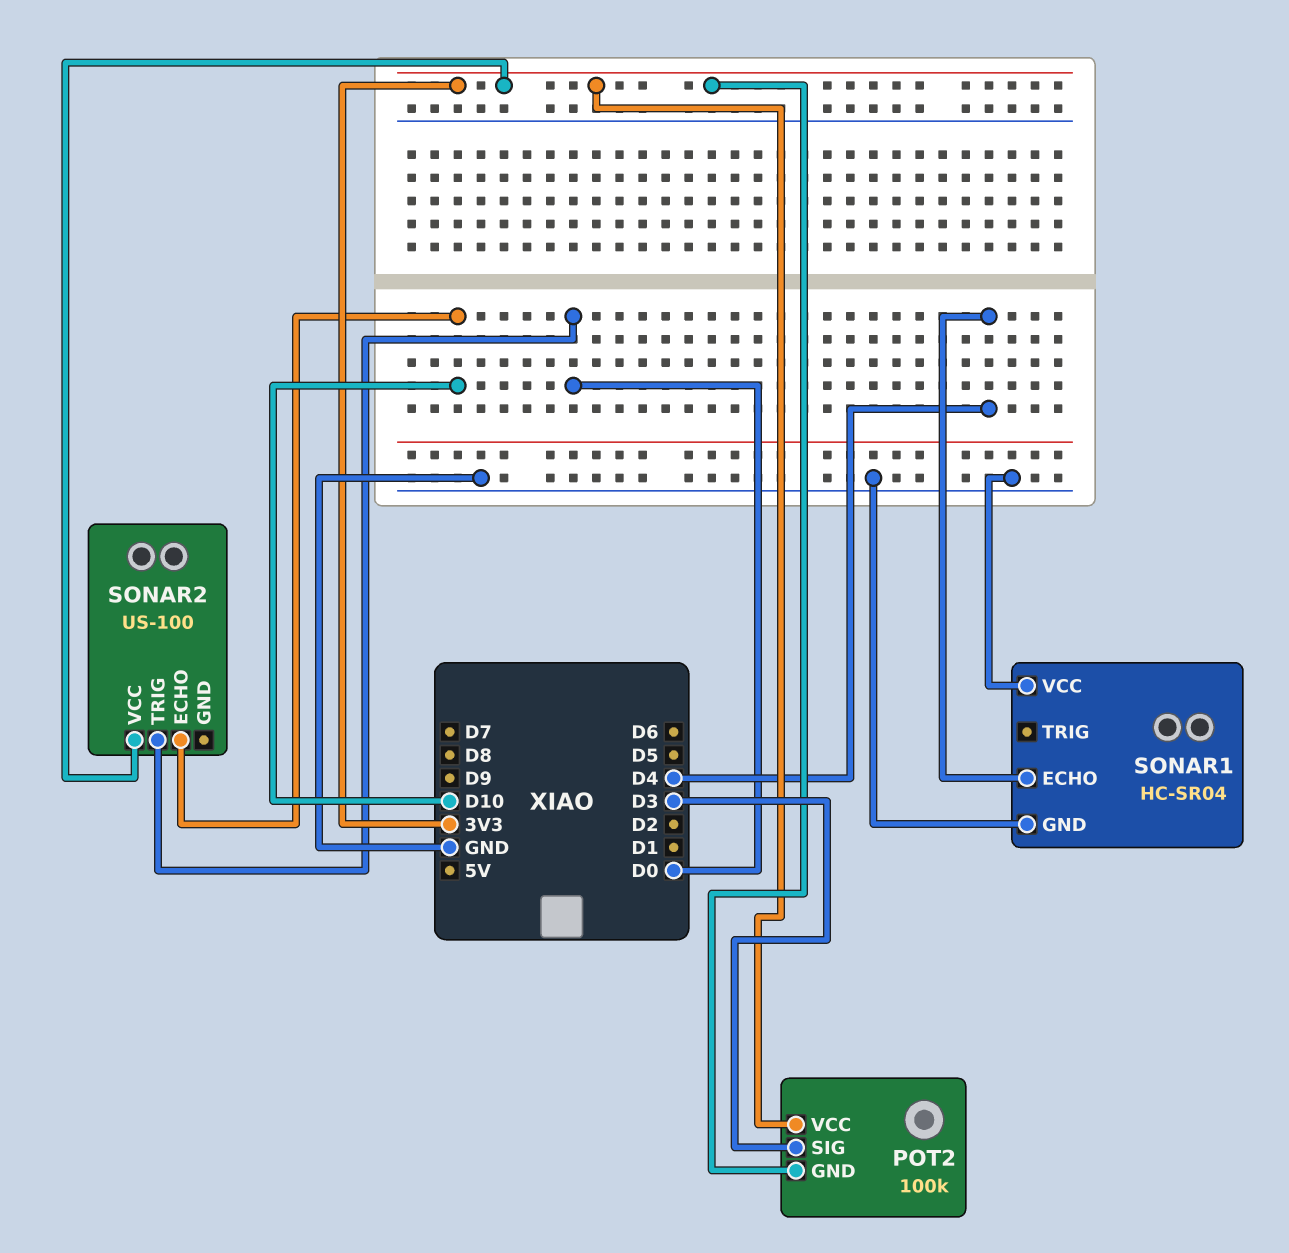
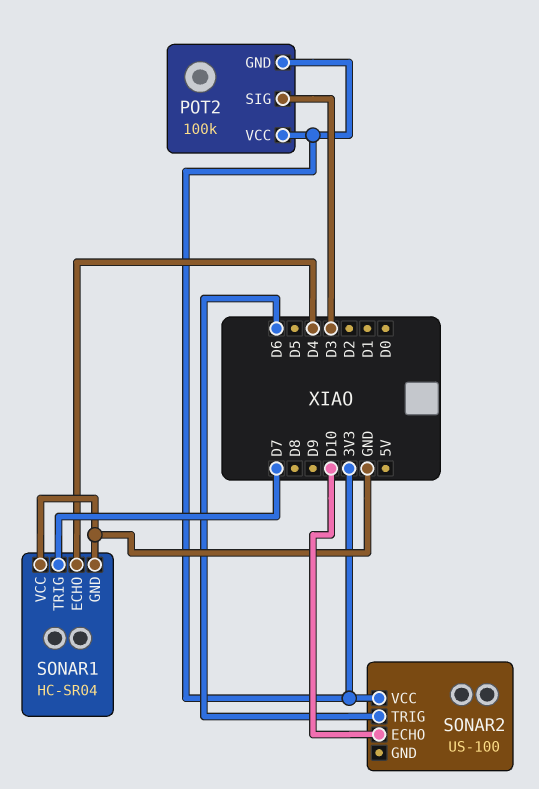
SONAR1 pin TRIG: none -> D7
SONAR2 pin TRIG: D0 -> D6

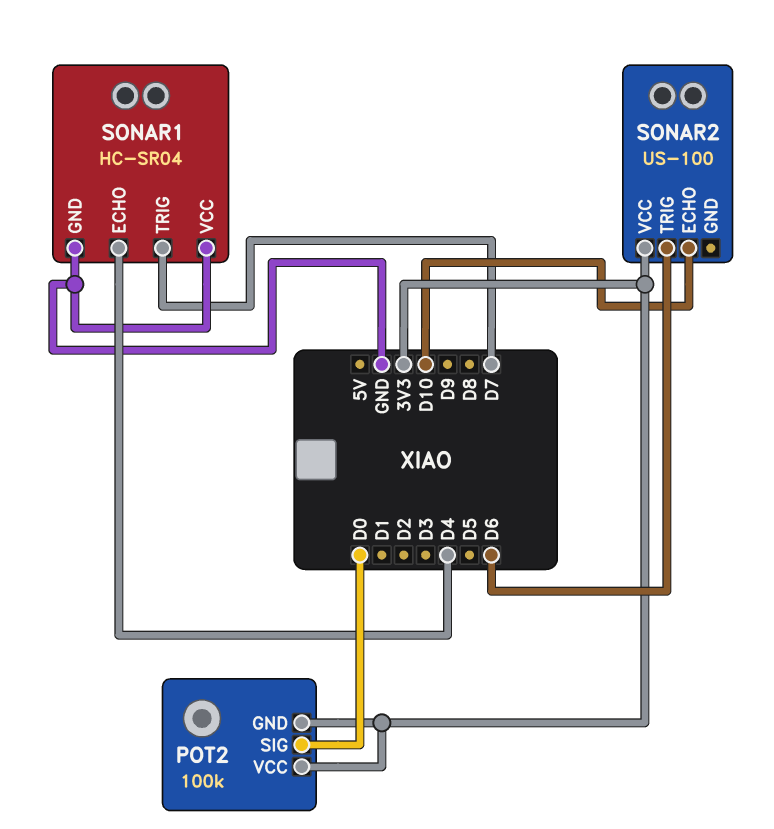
POT2 pin SIG: D3 -> D0

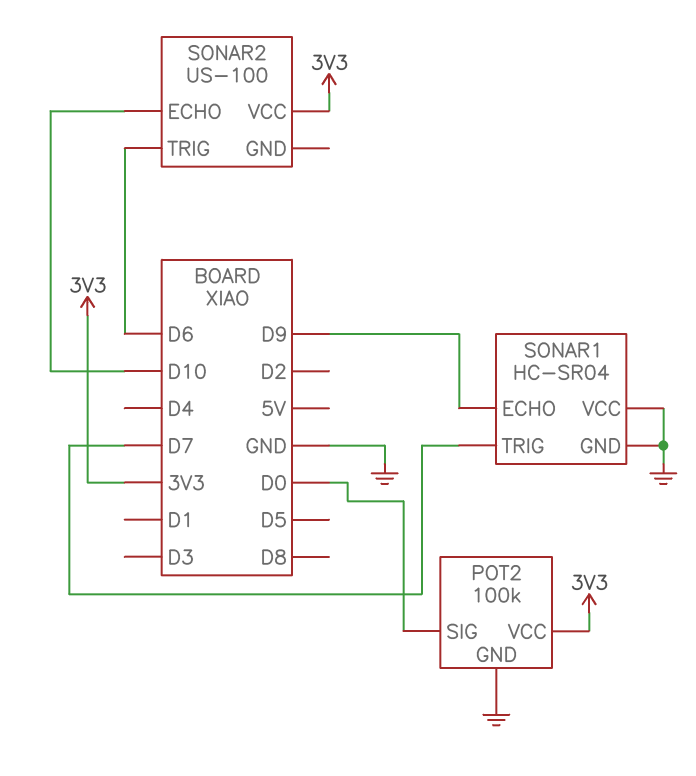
POT2 pin GND: 3V3 -> GND
SONAR1 pin ECHO: D4 -> D9

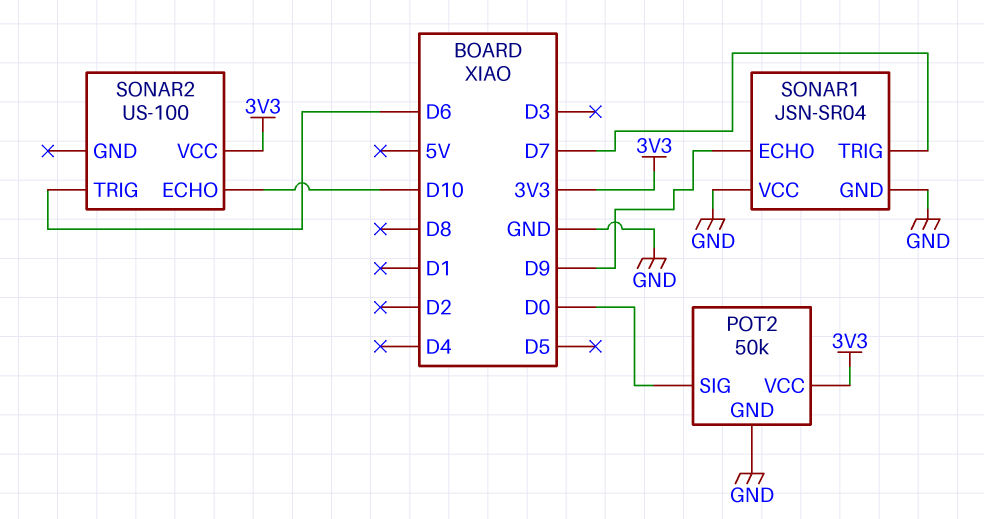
POT2: 100k -> 50k
SONAR1: HC-SR04 -> JSN-SR04

